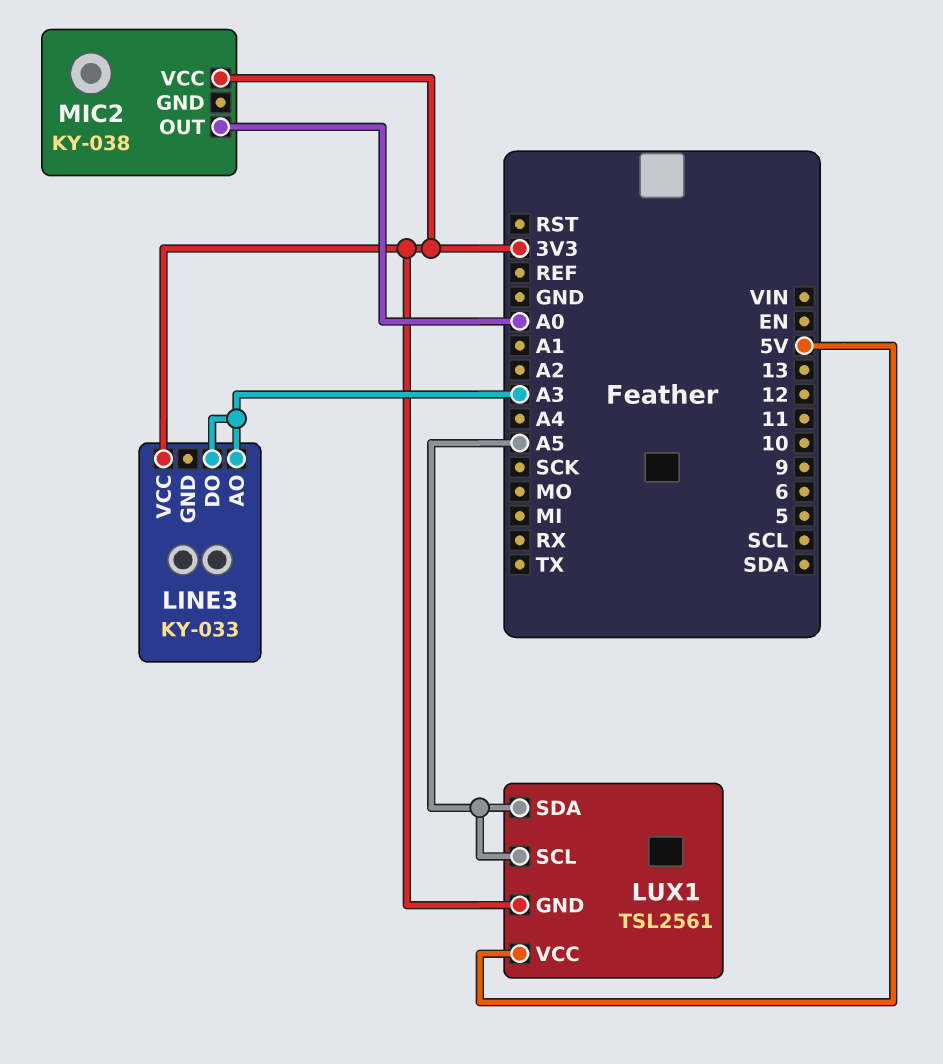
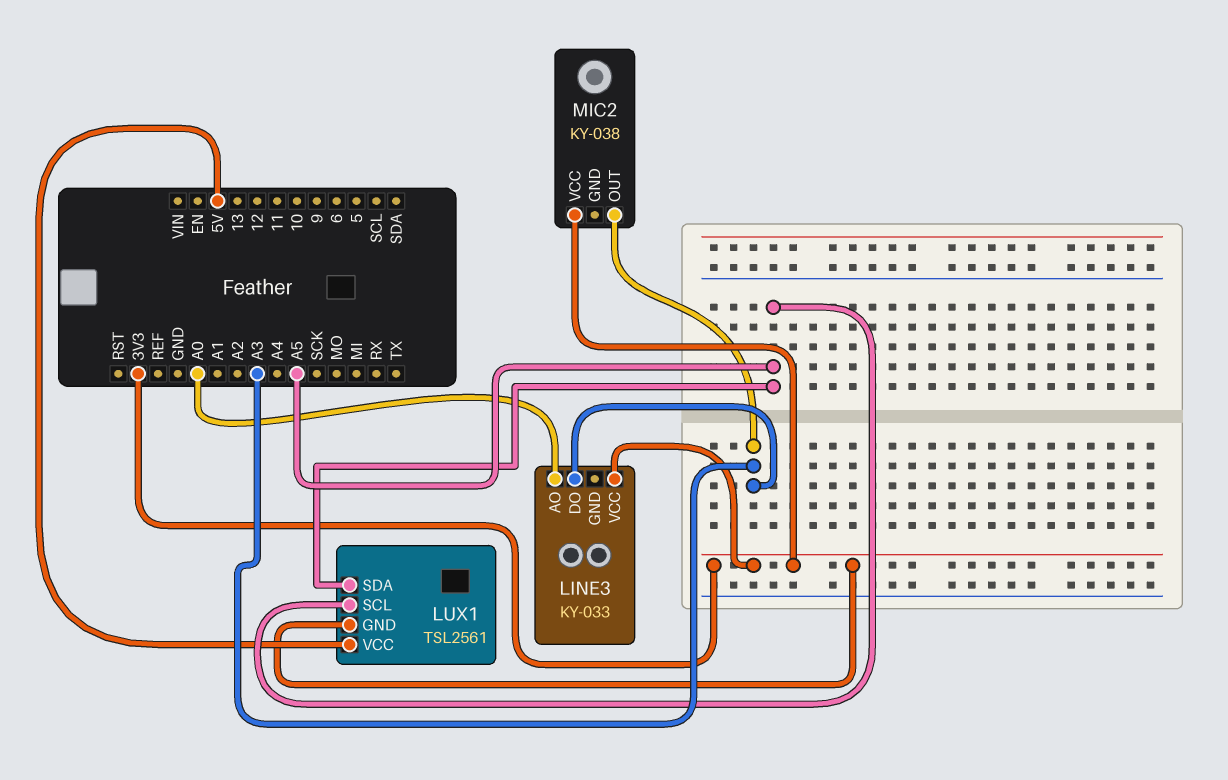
LINE3 pin AO: A3 -> A0
MIC2 pin OUT: A0 -> A3

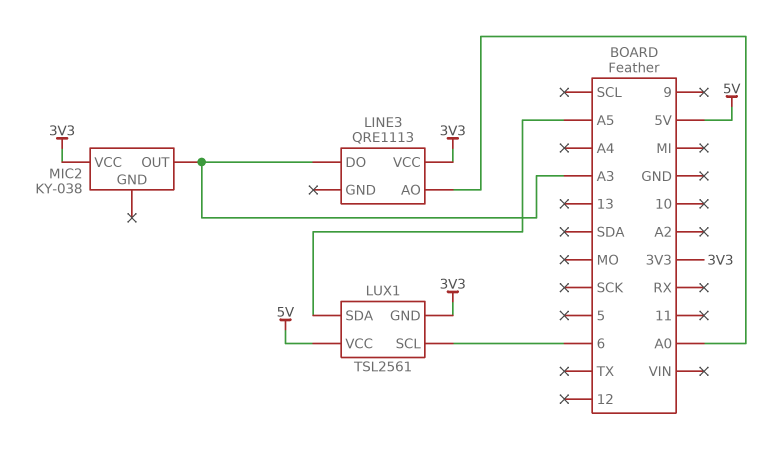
LINE3: KY-033 -> QRE1113
LUX1 pin SCL: A5 -> 6

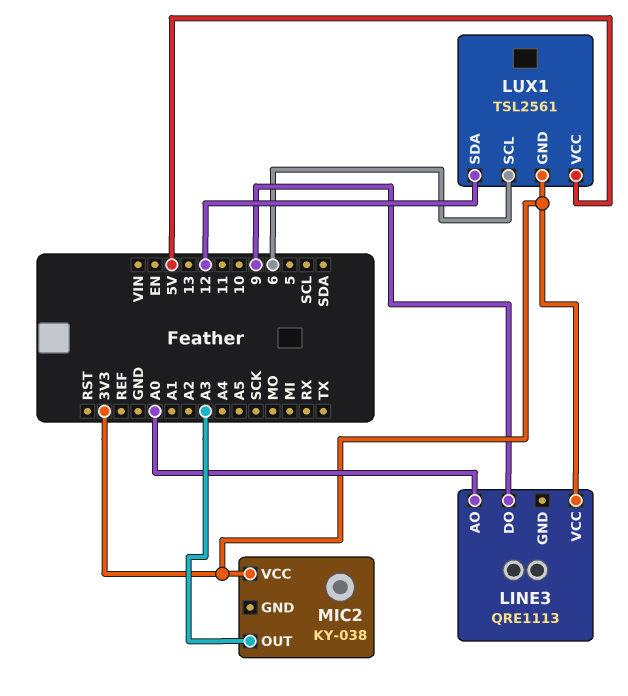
LINE3 pin DO: A3 -> 9
LUX1 pin SDA: A5 -> 12

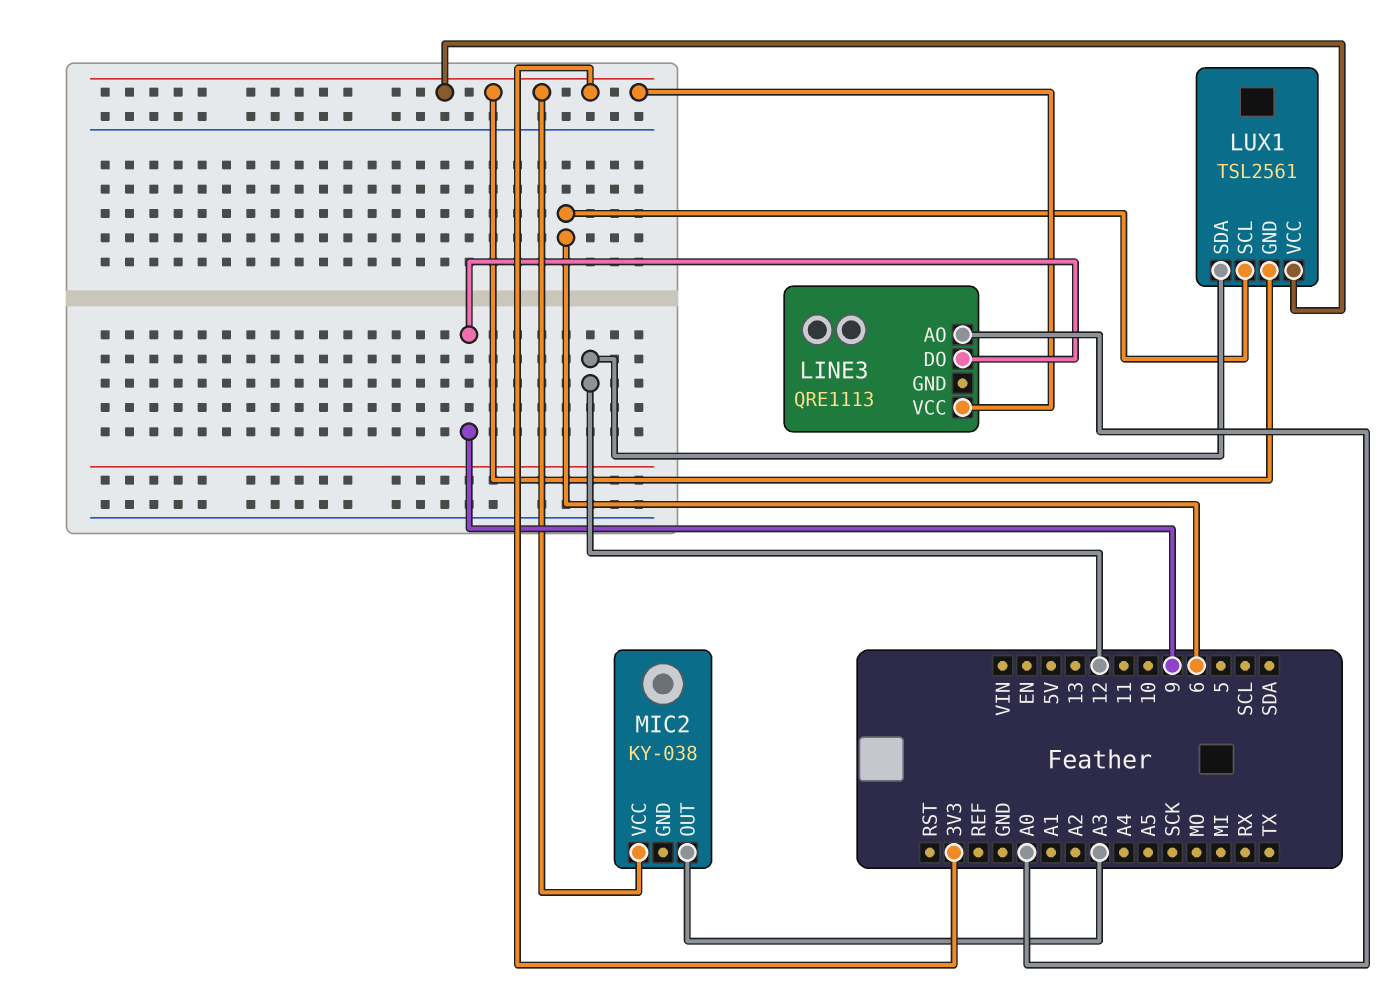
LUX1 pin VCC: 5V -> 3V3

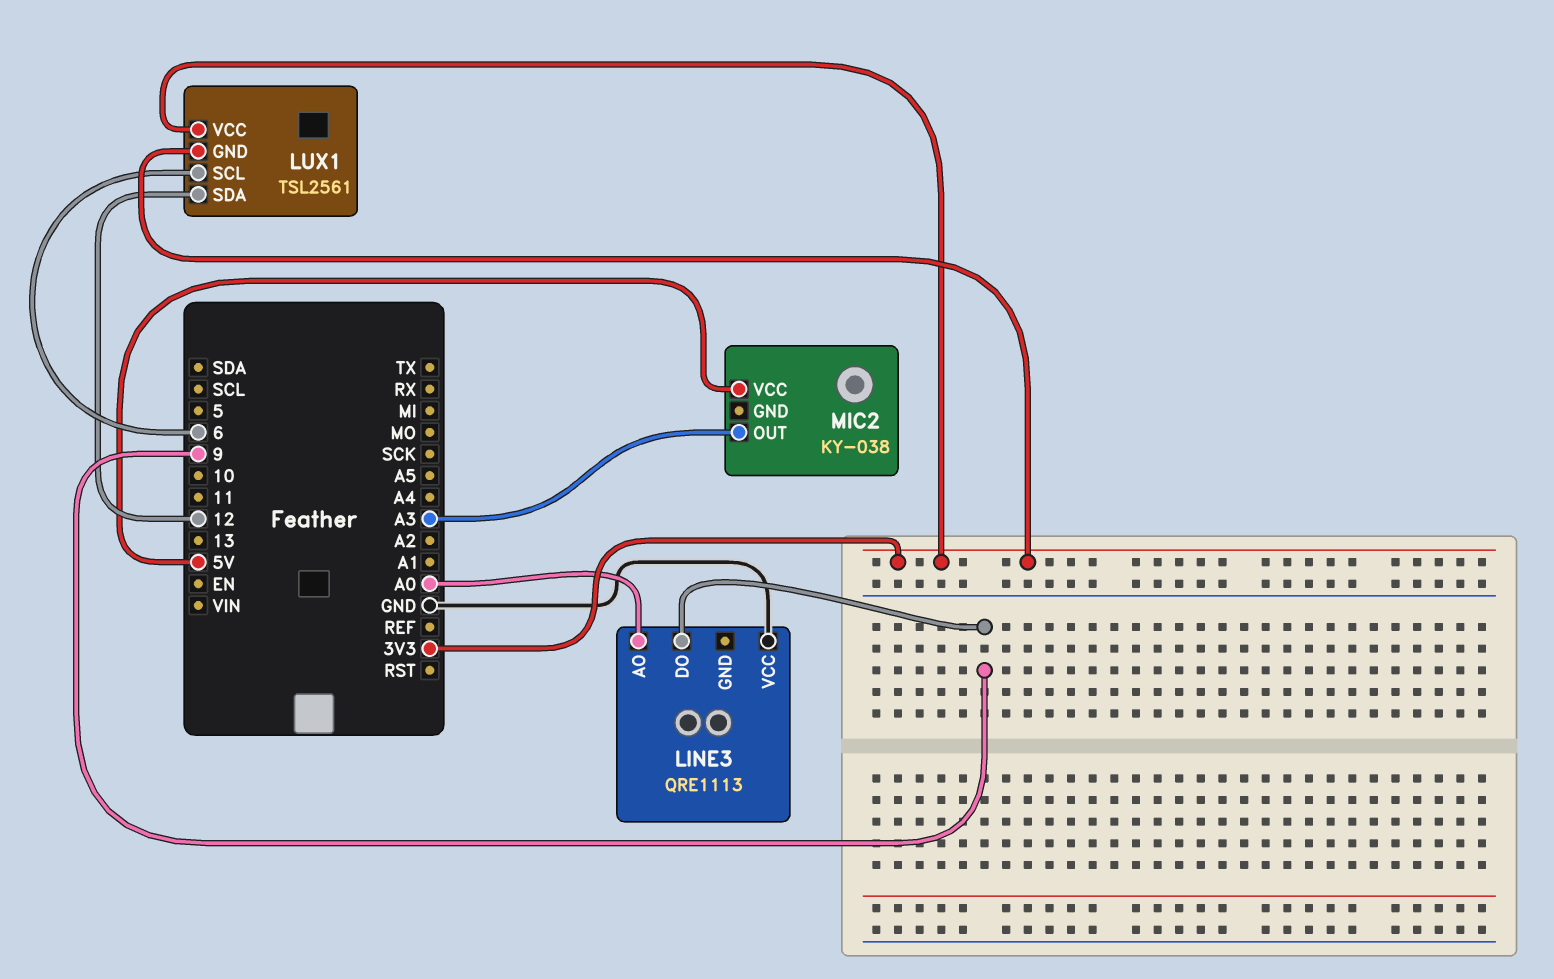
LINE3 pin VCC: 3V3 -> GND
MIC2 pin VCC: 3V3 -> 5V

